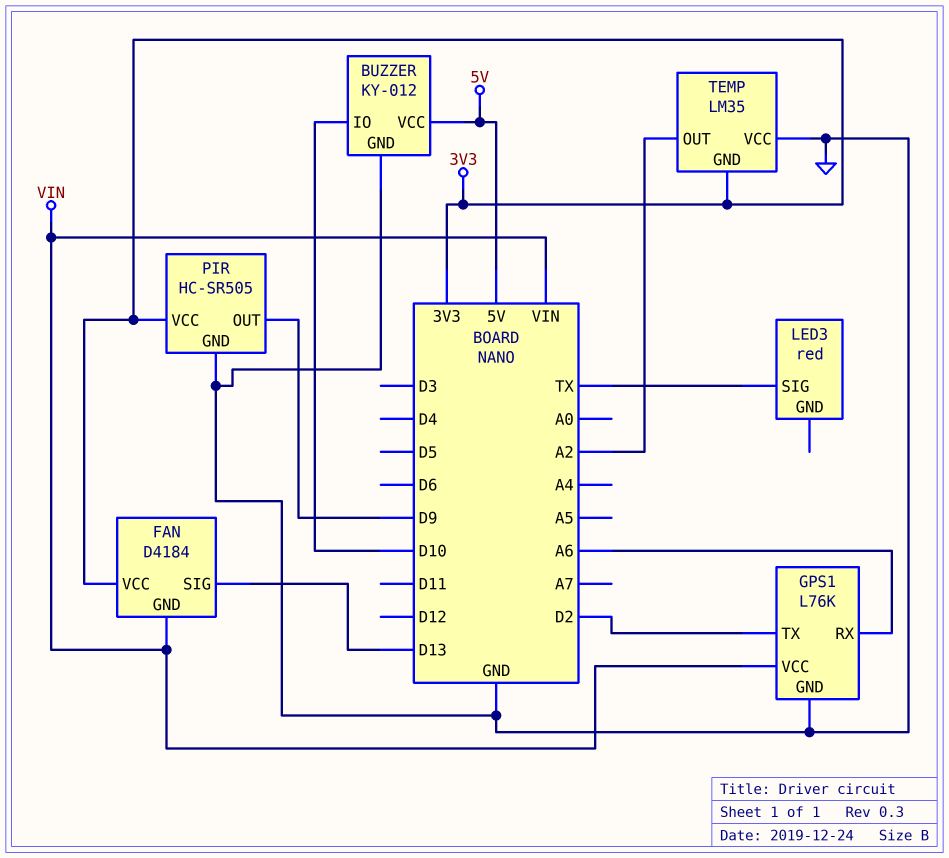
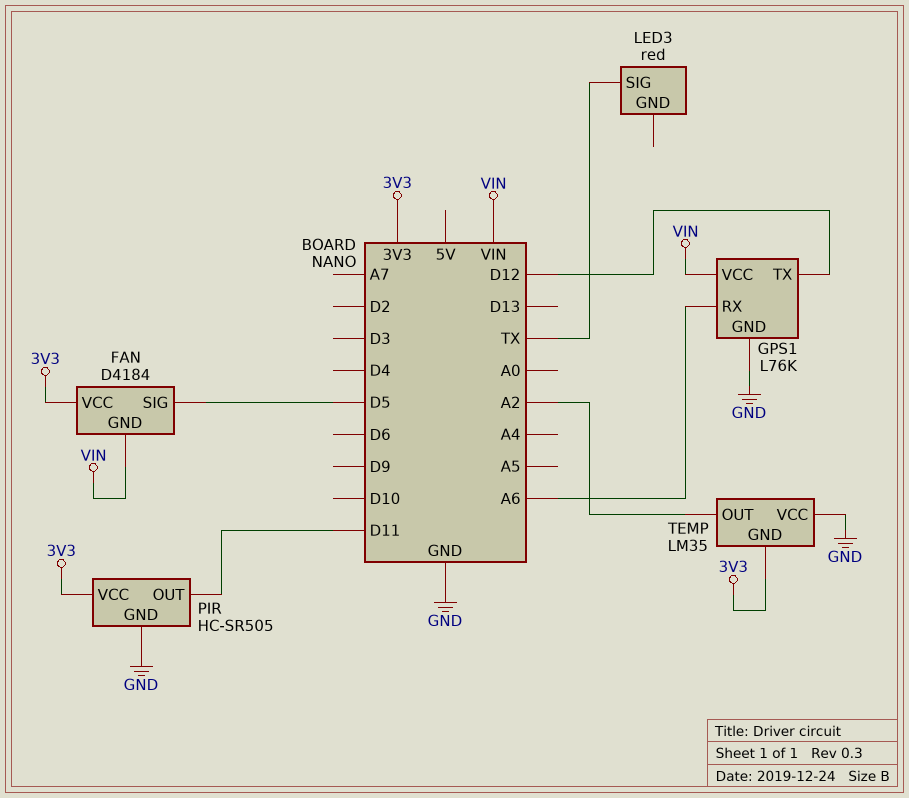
BUZZER: KY-012 -> none
BUZZER pin GND: GND -> none
BUZZER pin IO: D10 -> none
BUZZER pin VCC: 5V -> none
FAN pin SIG: D13 -> D5
GPS1 pin TX: D2 -> D12
PIR pin OUT: D9 -> D11

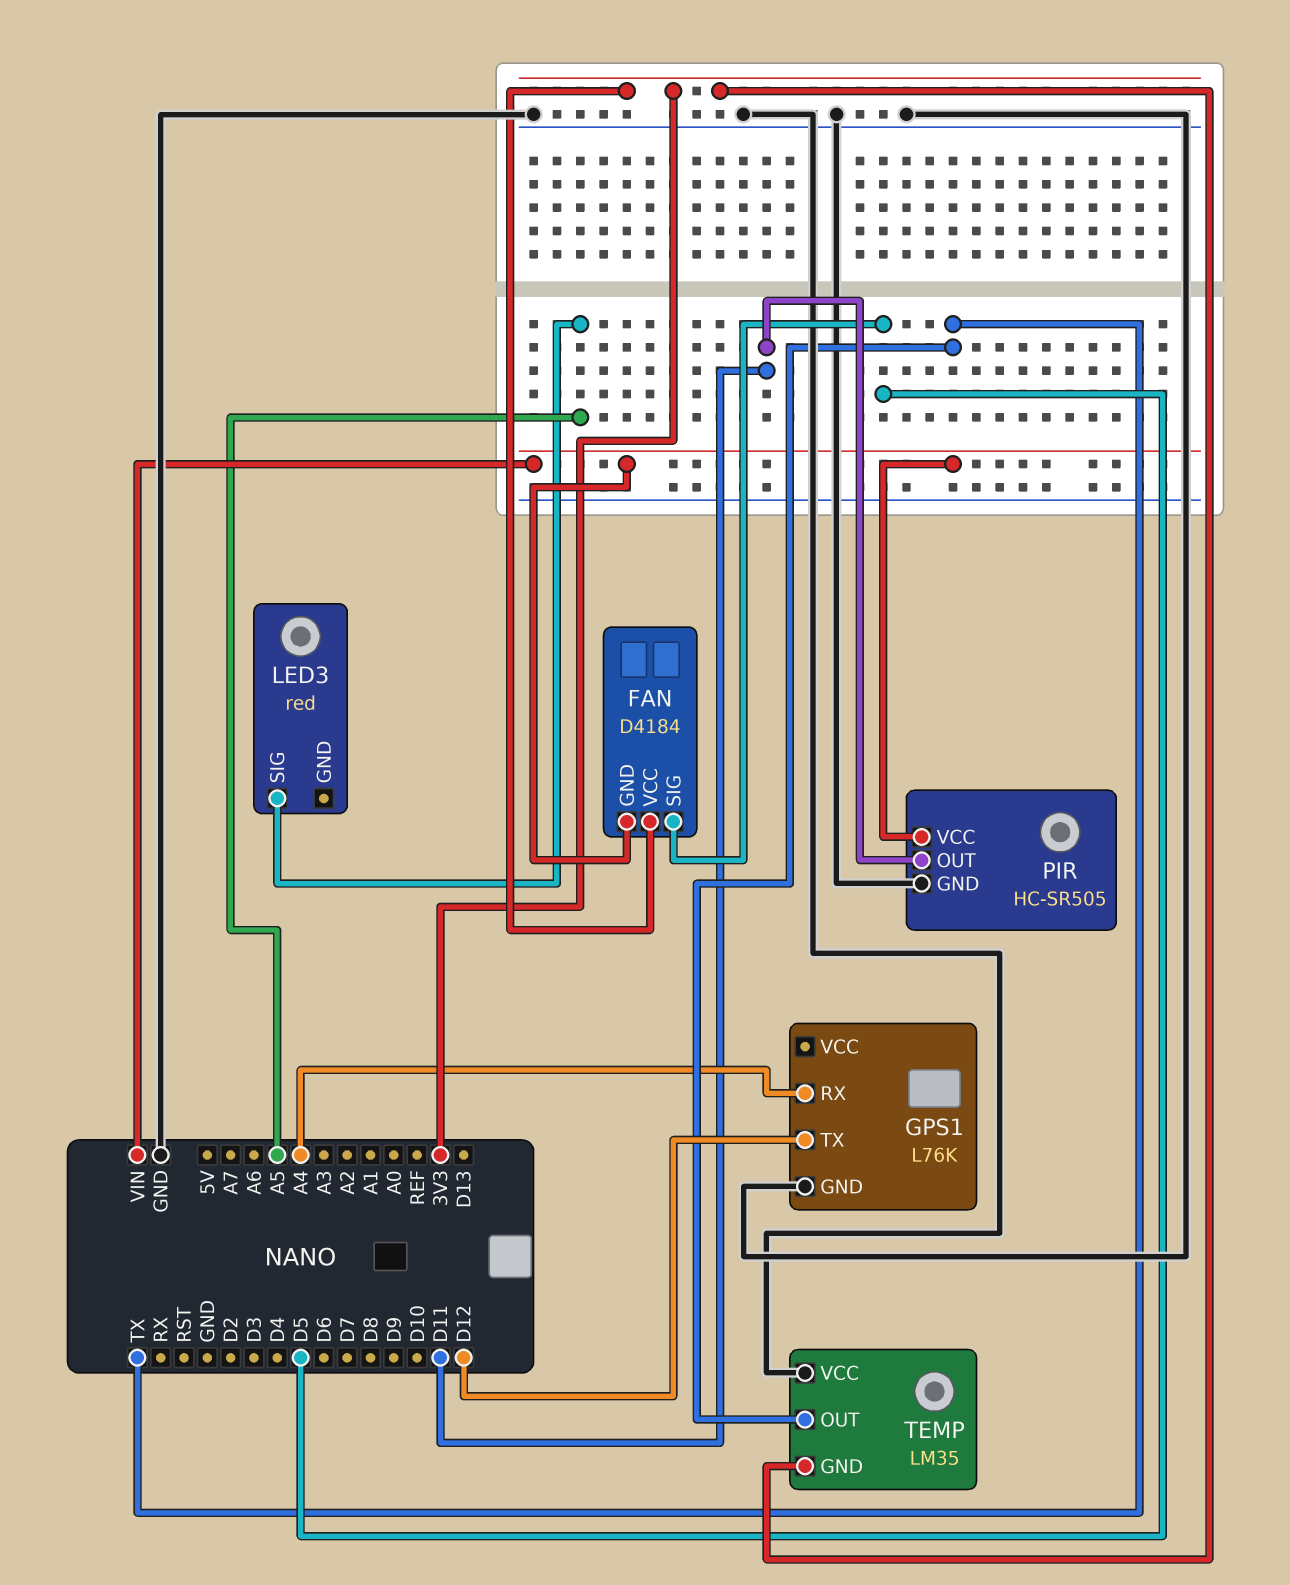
GPS1 pin RX: A6 -> A4
GPS1 pin VCC: VIN -> none
LED3 pin SIG: TX -> A5
PIR pin VCC: 3V3 -> VIN
TEMP pin OUT: A2 -> TX

